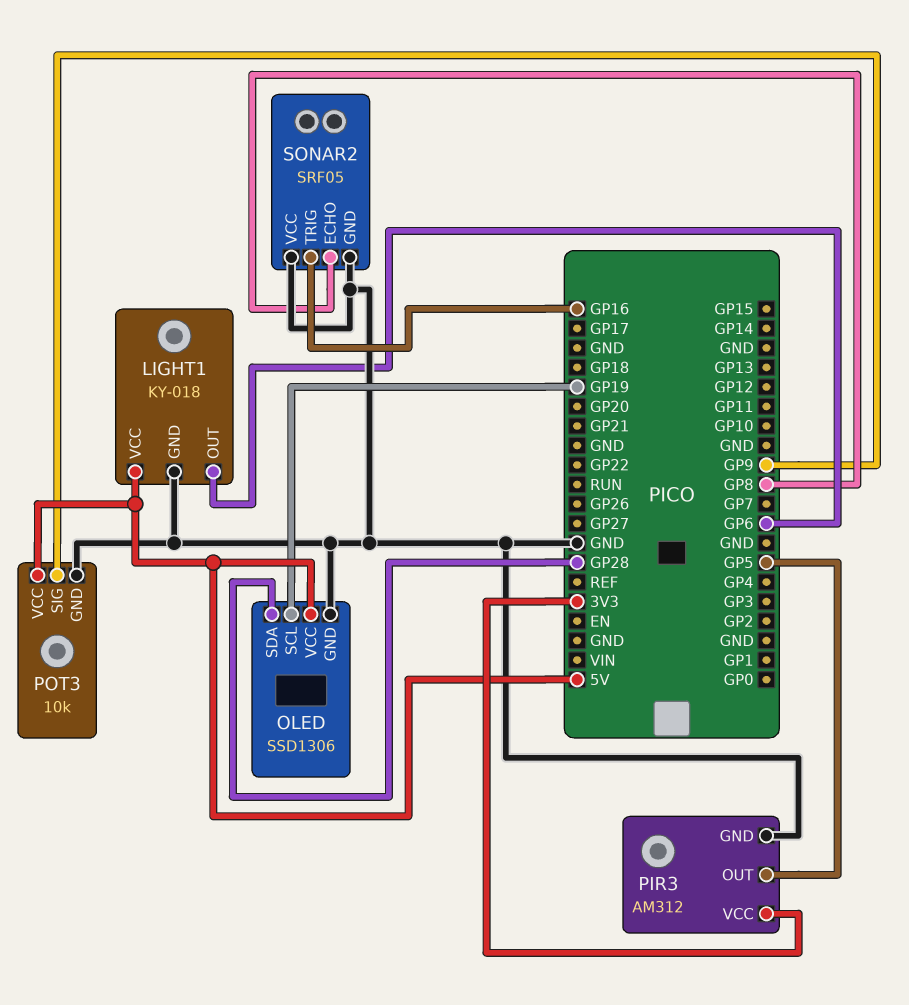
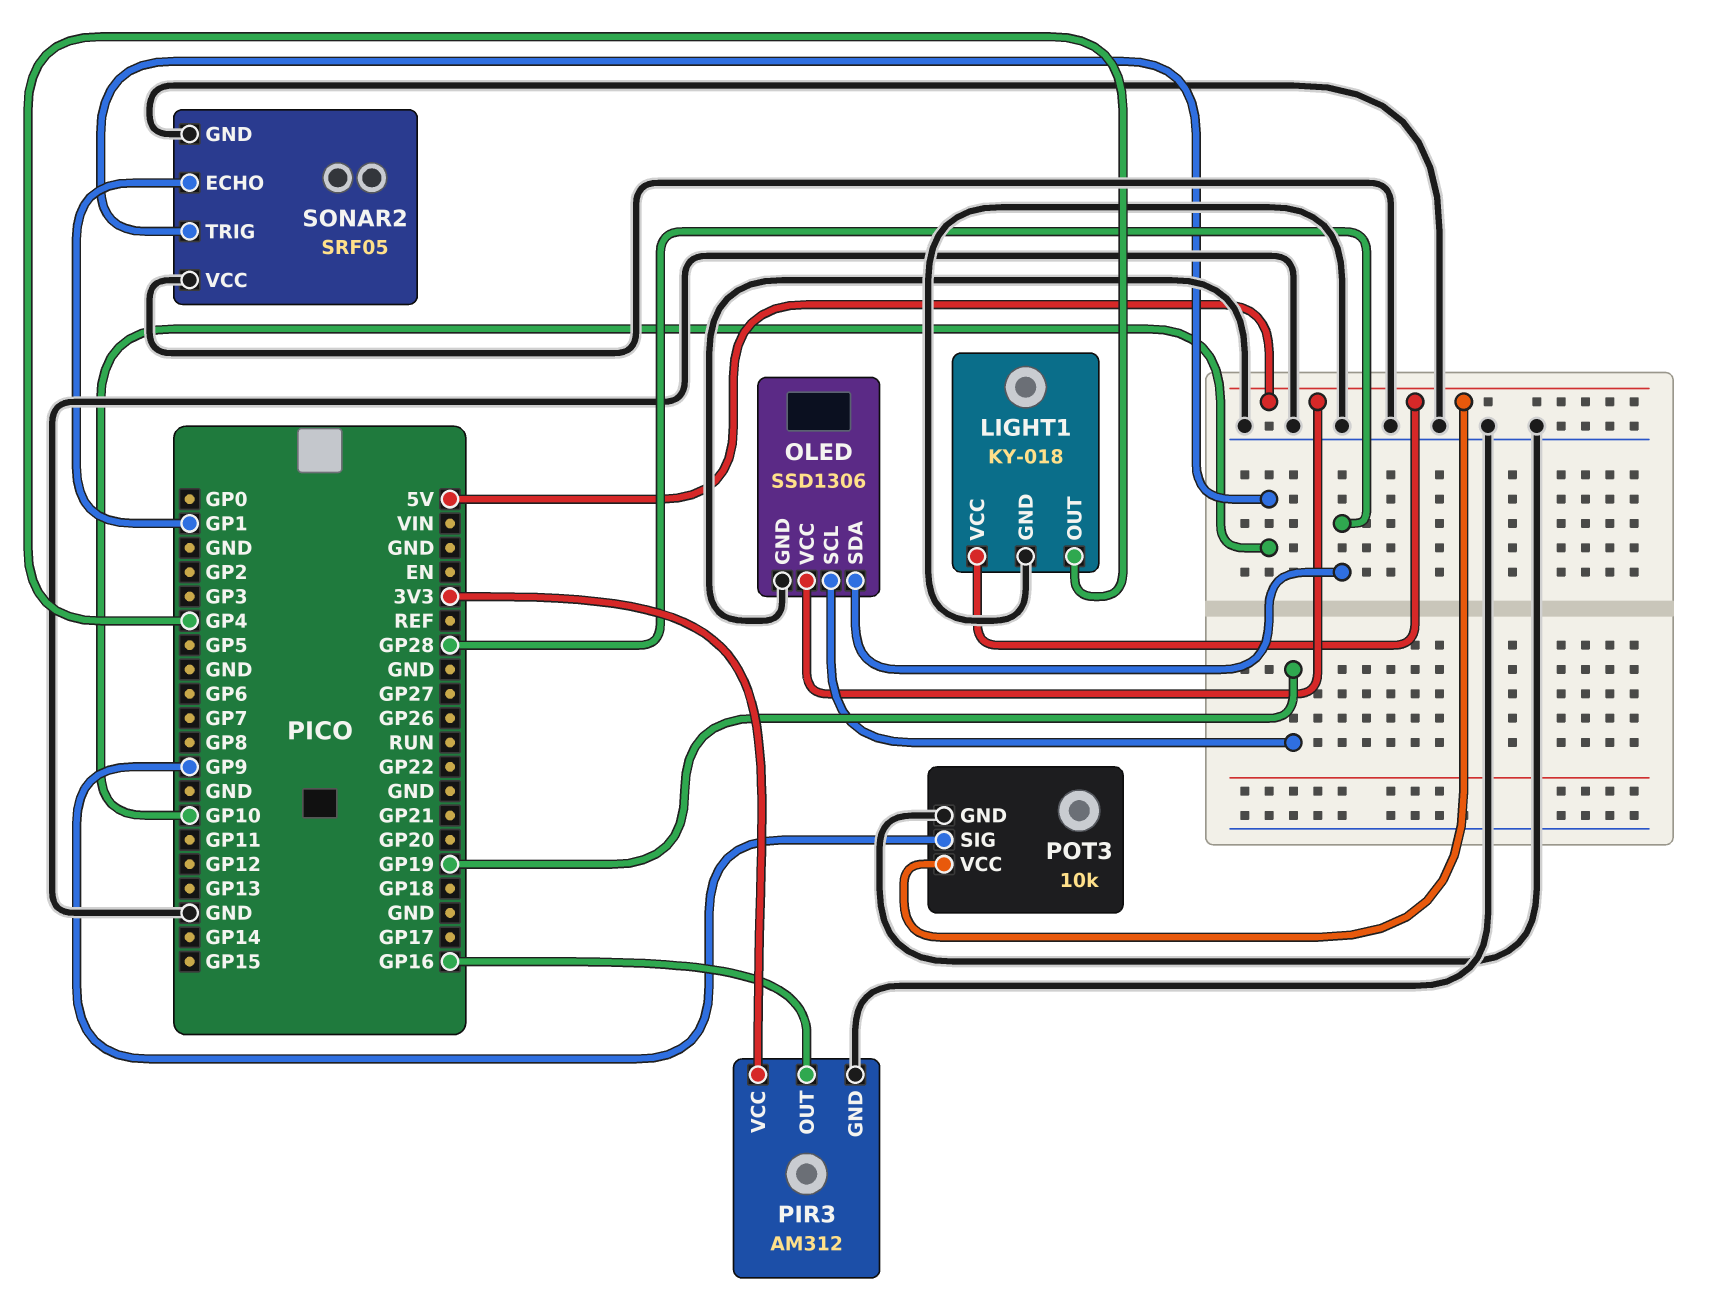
LIGHT1 pin OUT: GP6 -> GP4
PIR3 pin OUT: GP5 -> GP16
SONAR2 pin ECHO: GP8 -> GP1
SONAR2 pin TRIG: GP16 -> GP10

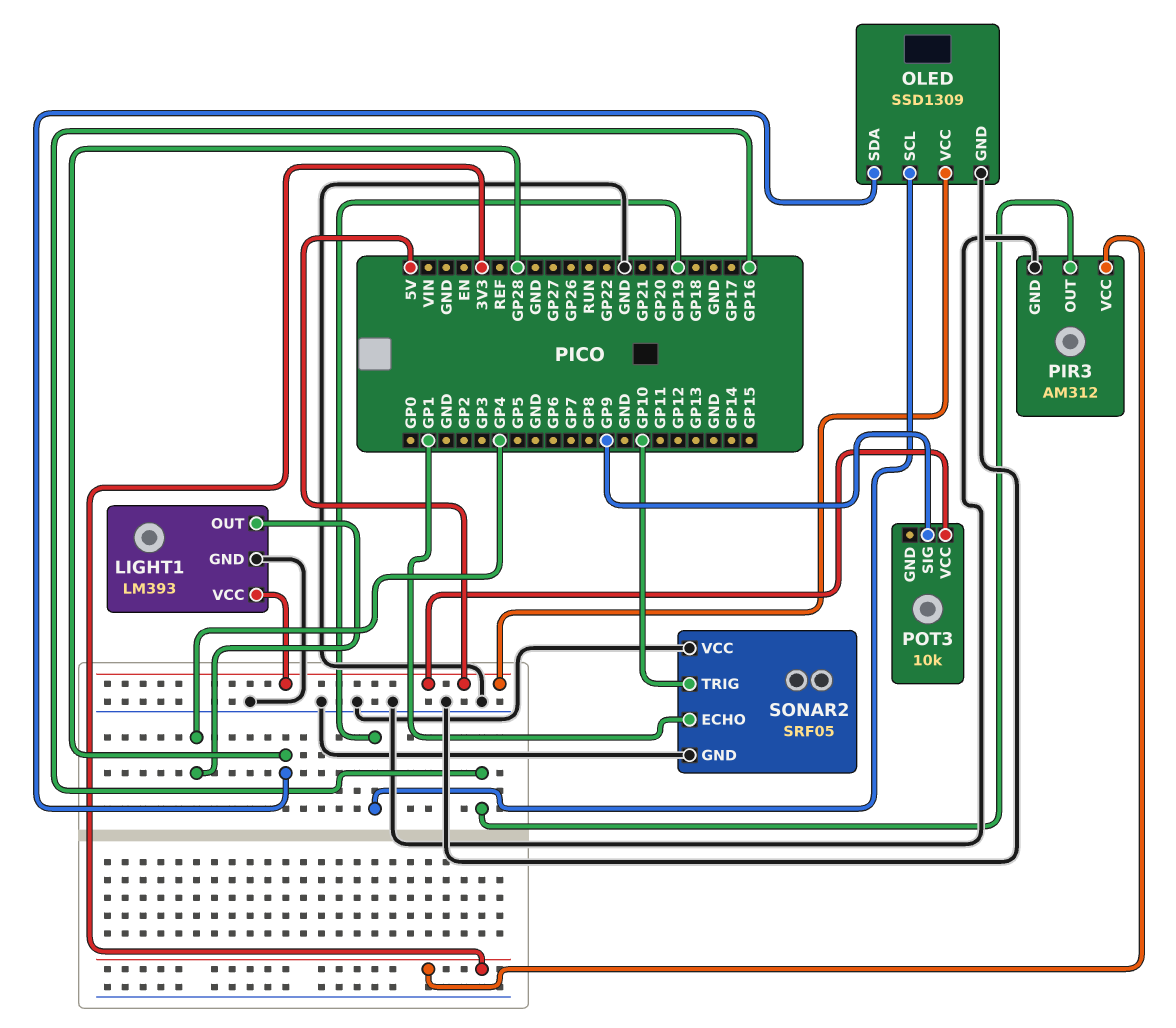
LIGHT1: KY-018 -> LM393
OLED: SSD1306 -> SSD1309
POT3 pin GND: GND -> none

